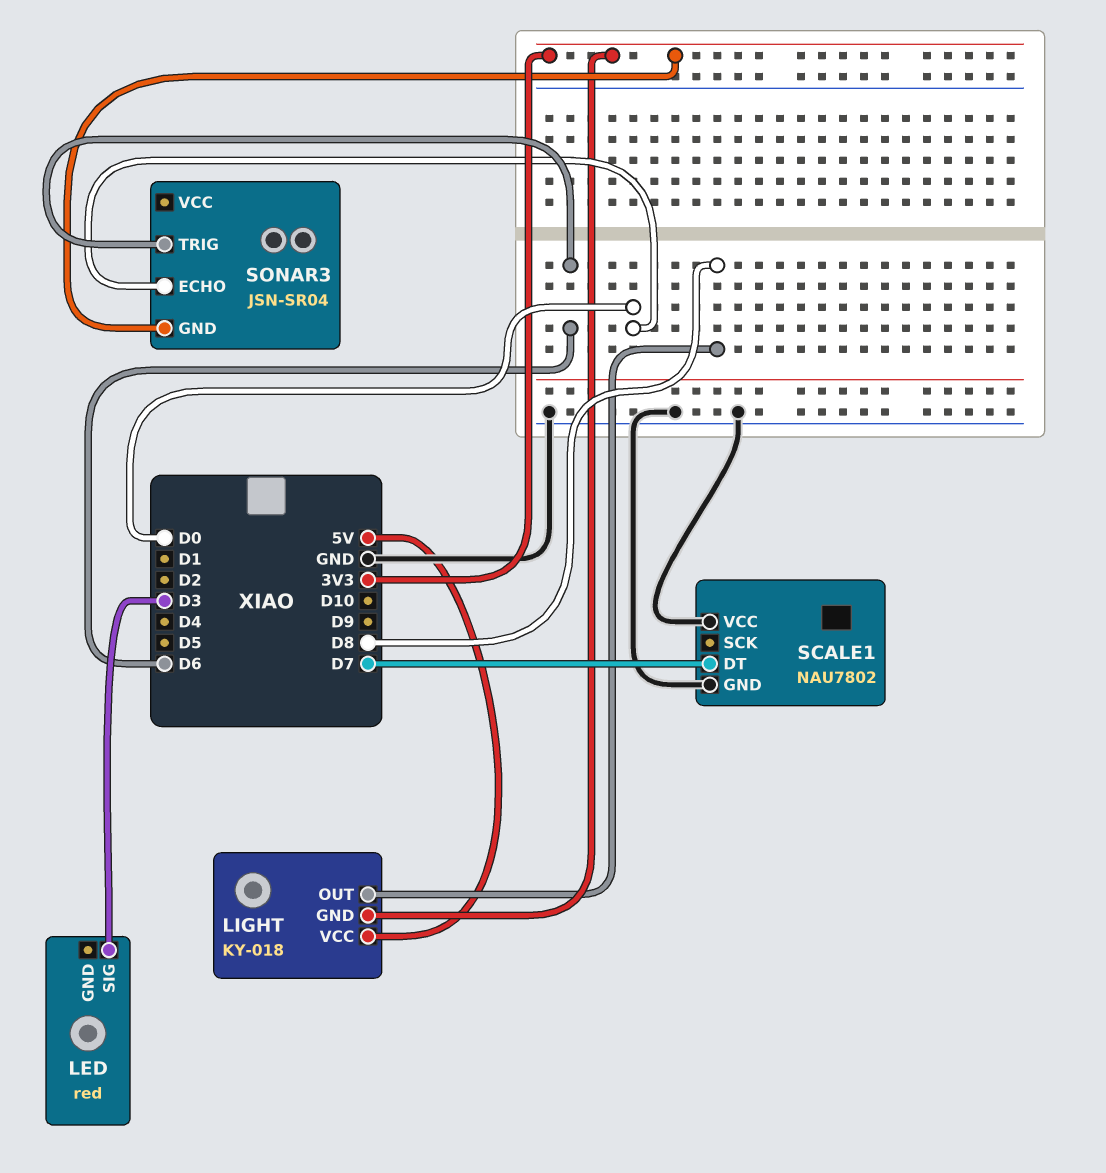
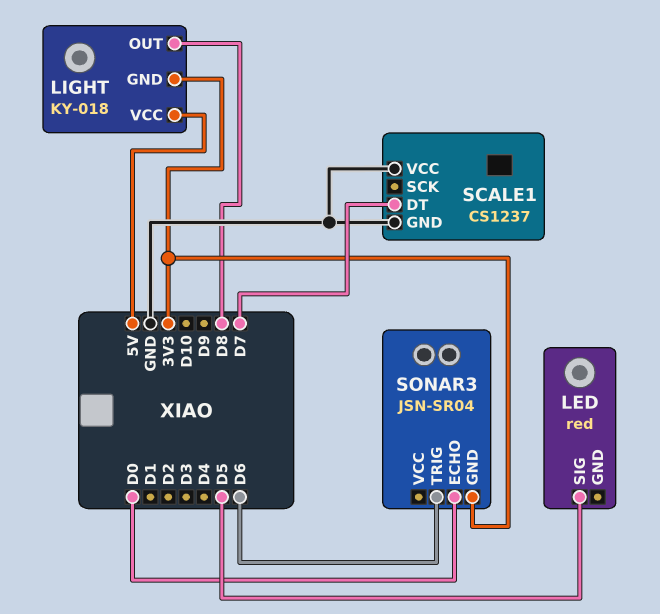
LED pin SIG: D3 -> D5
SCALE1: NAU7802 -> CS1237

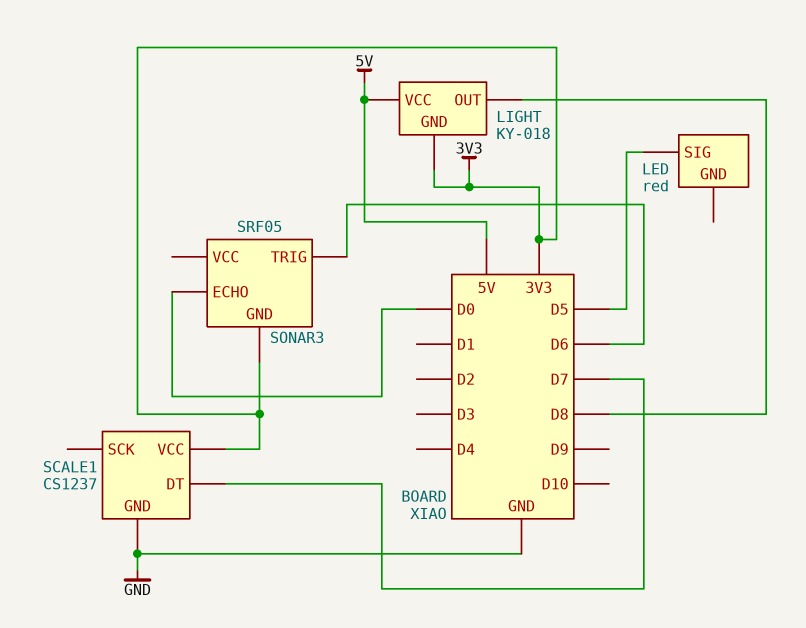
SCALE1 pin VCC: GND -> 3V3
SONAR3: JSN-SR04 -> SRF05

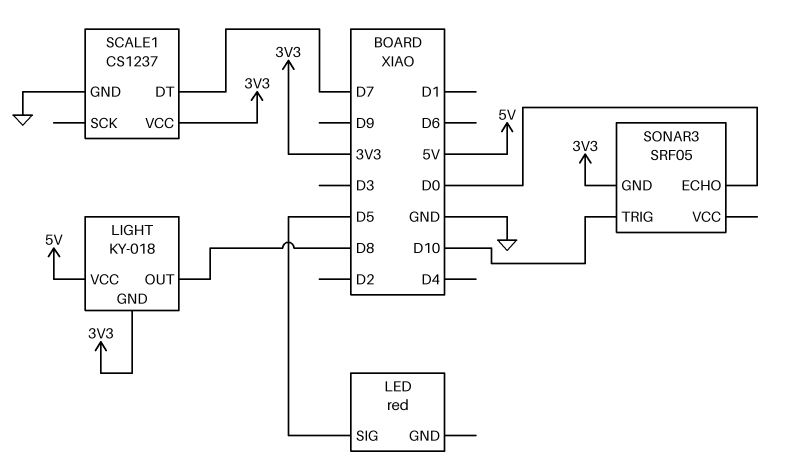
SONAR3 pin TRIG: D6 -> D10

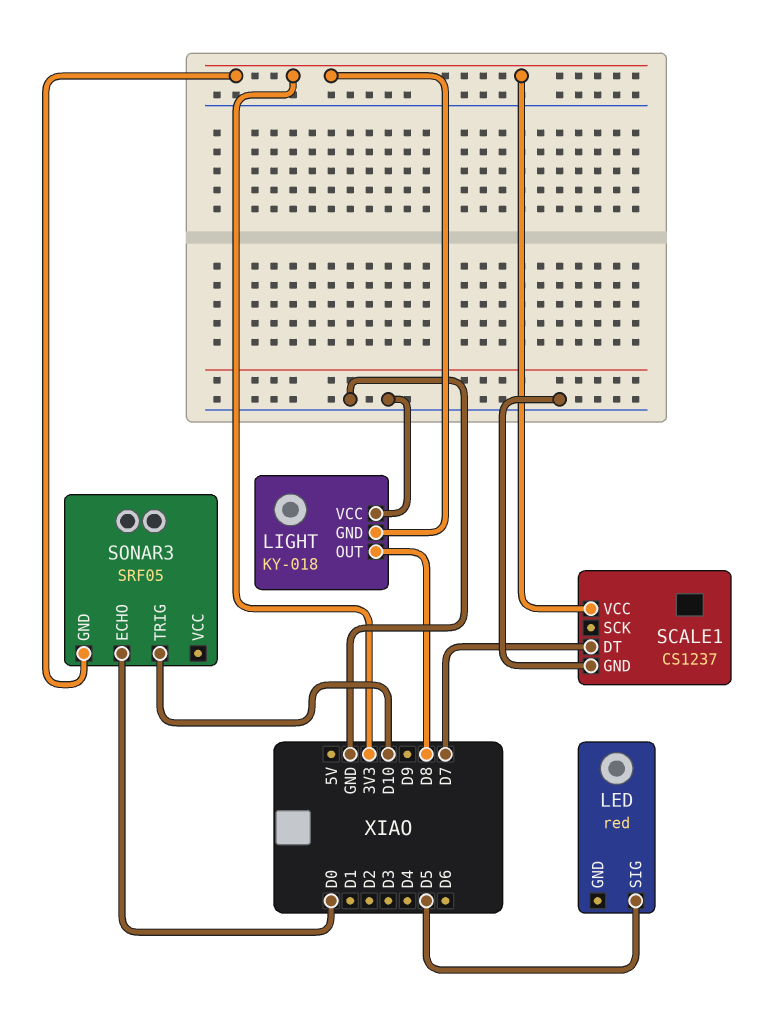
LIGHT pin VCC: 5V -> GND

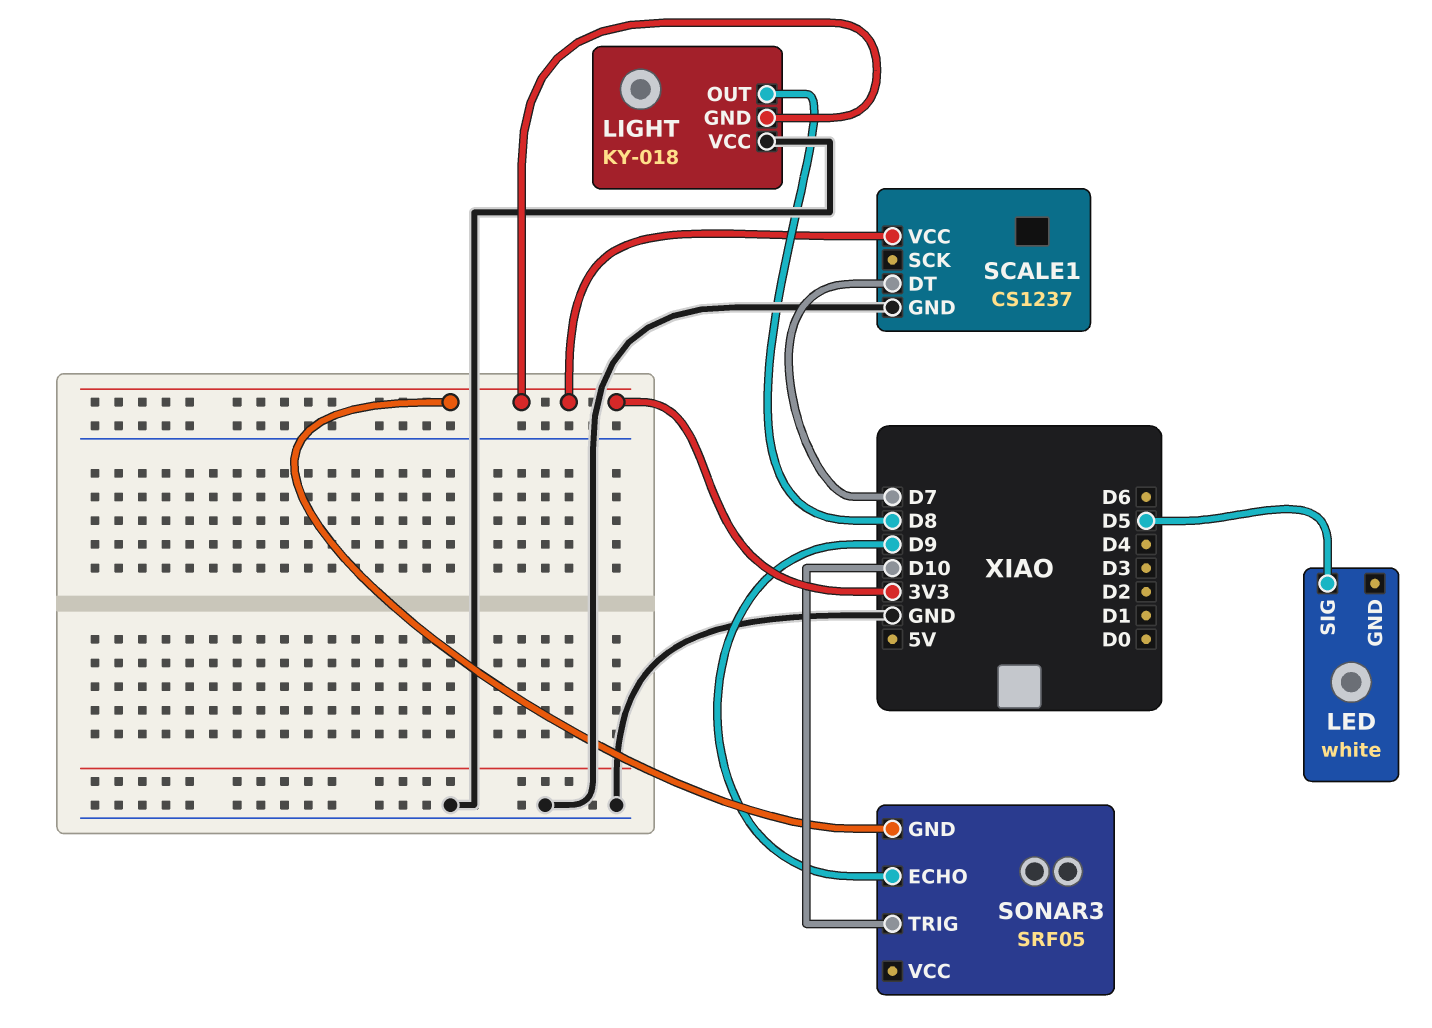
LED: red -> white
SONAR3 pin ECHO: D0 -> D9

